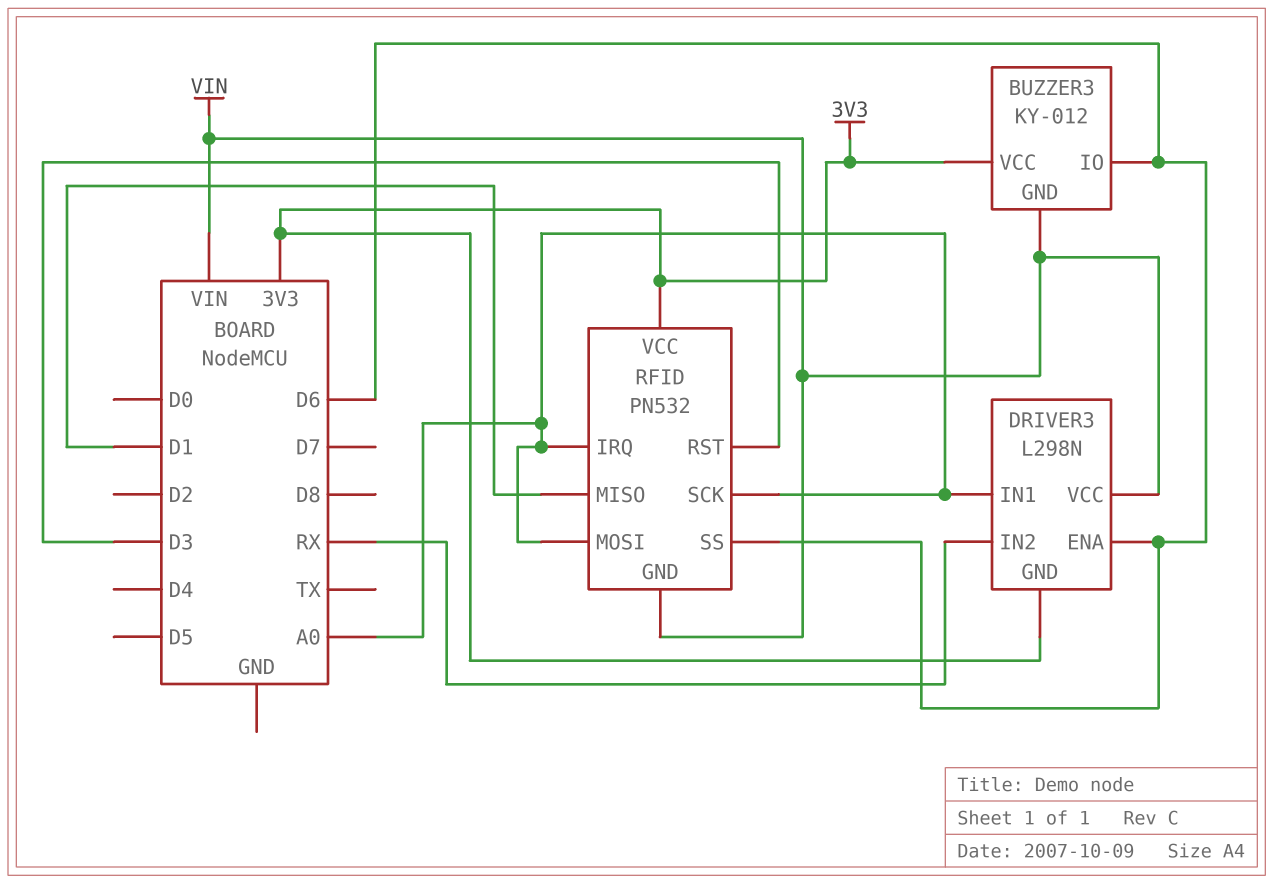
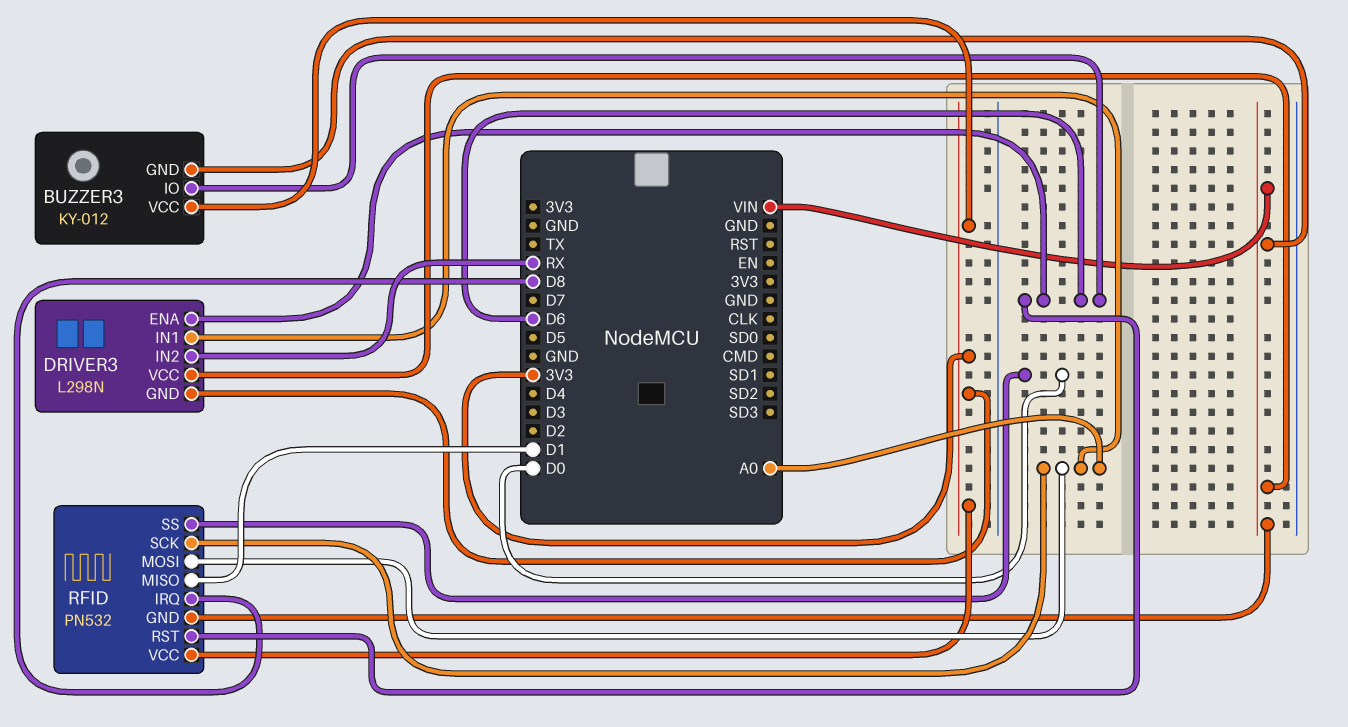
RFID pin IRQ: A0 -> D8
RFID pin RST: D3 -> D6
RFID pin SS: D6 -> D0

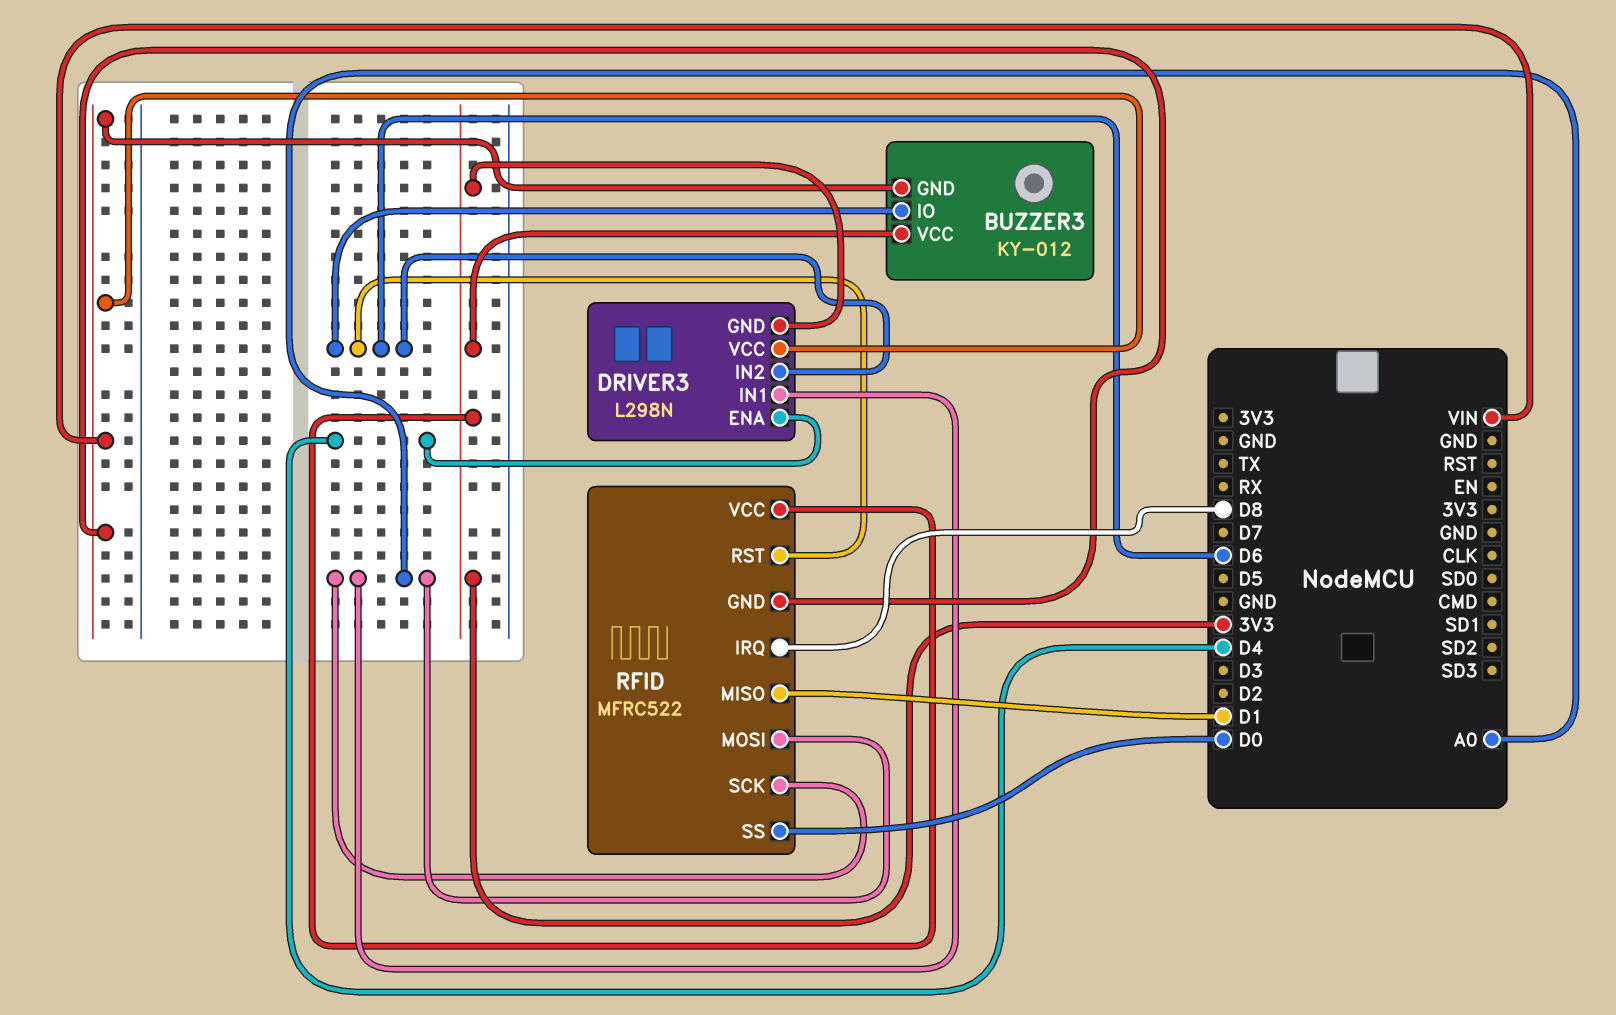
DRIVER3 pin ENA: D6 -> D4
DRIVER3 pin IN2: RX -> D6
RFID: PN532 -> MFRC522

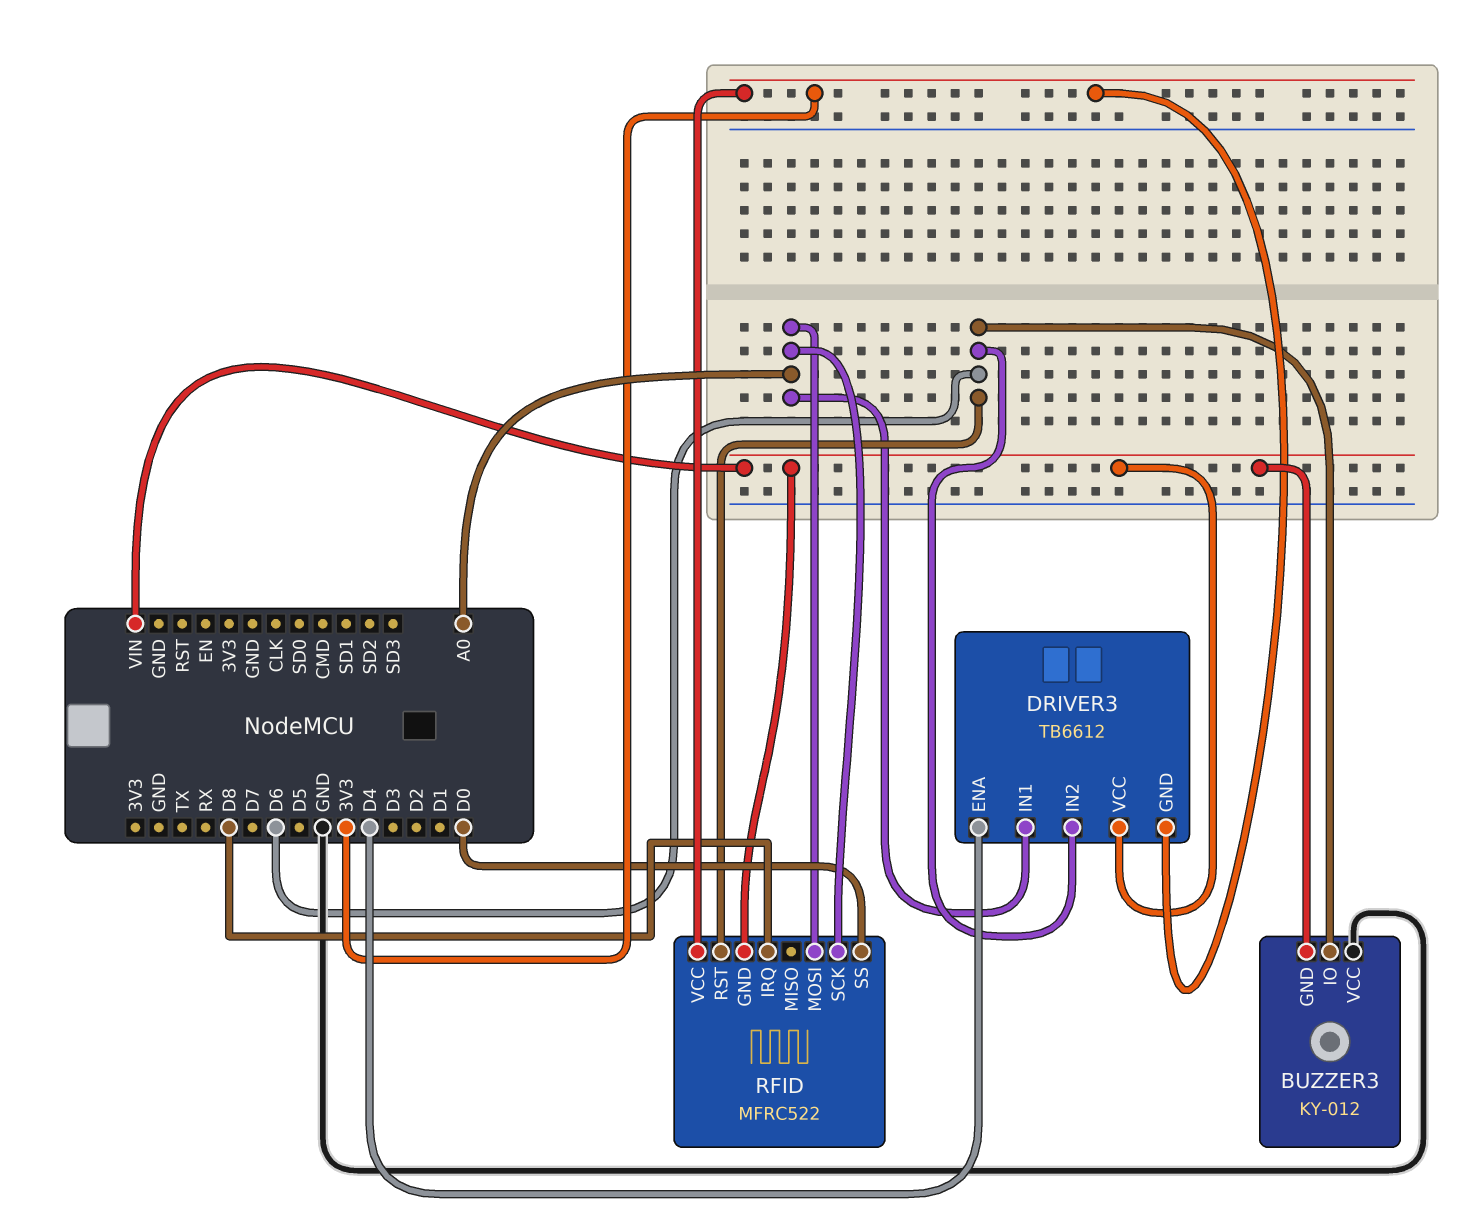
BUZZER3 pin VCC: 3V3 -> GND
DRIVER3: L298N -> TB6612
RFID pin MISO: D1 -> none

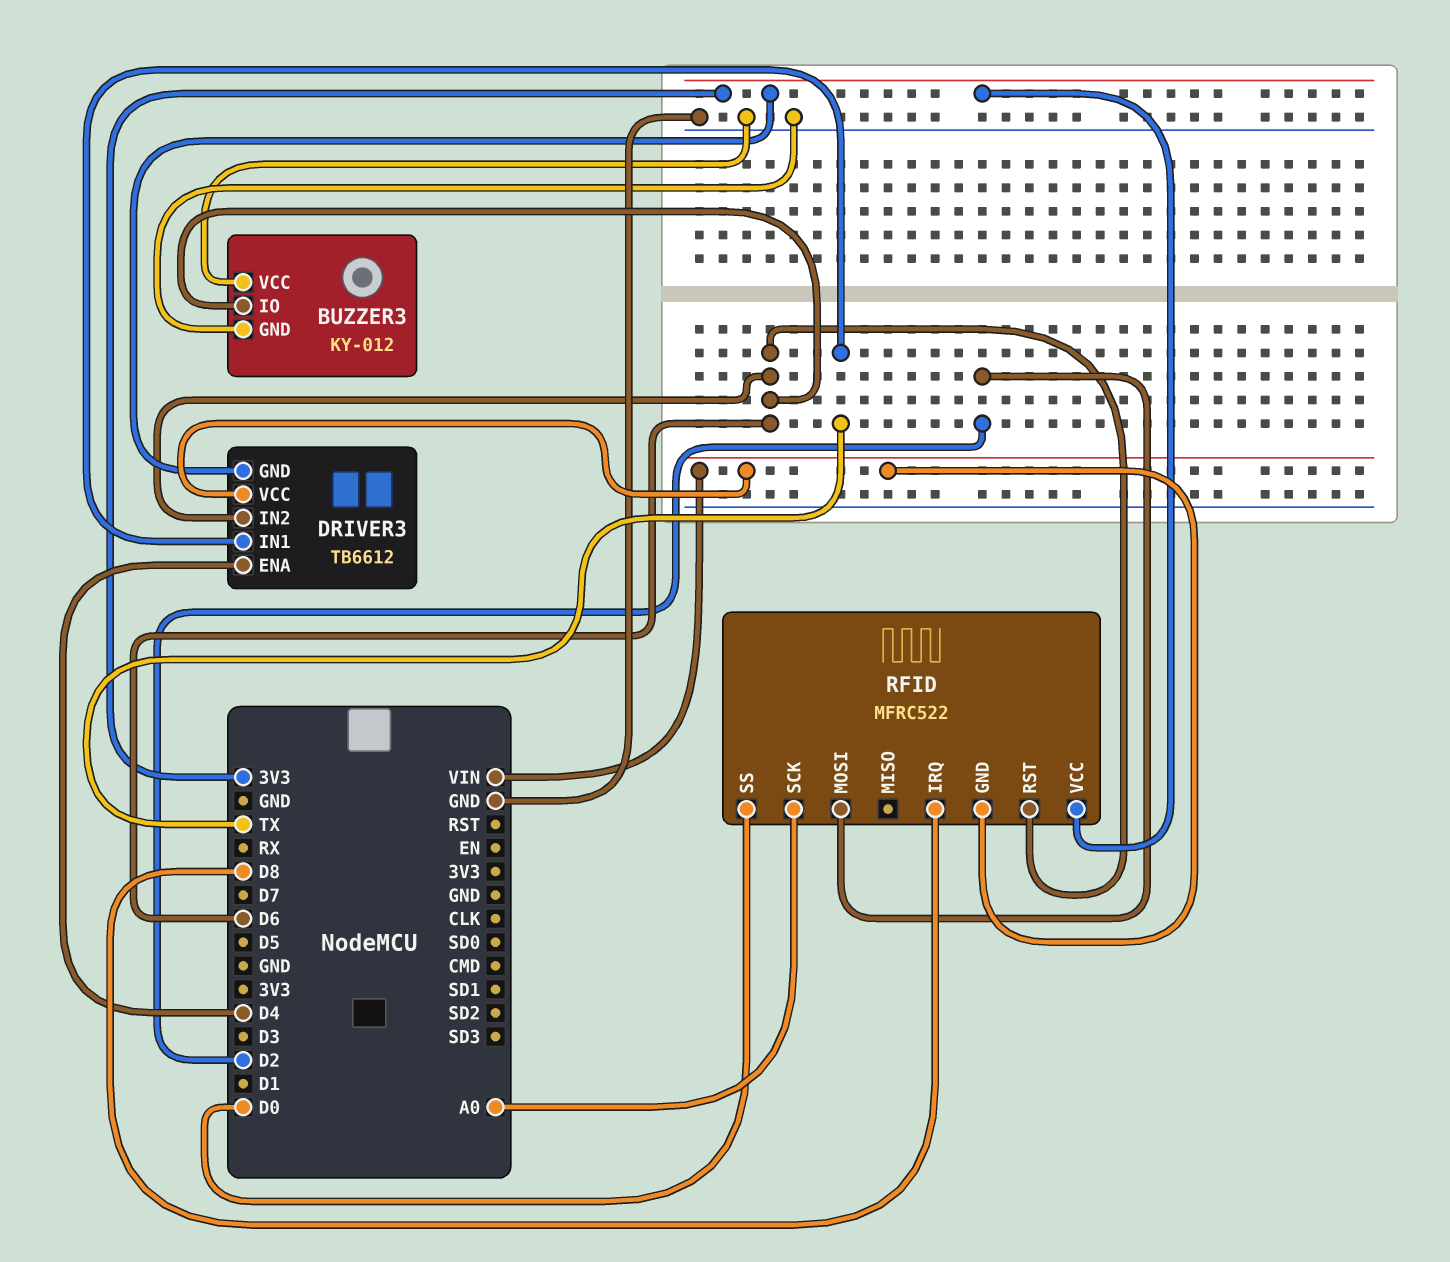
BUZZER3 pin GND: VIN -> GND
DRIVER3 pin IN1: A0 -> TX
RFID pin MOSI: A0 -> D2

